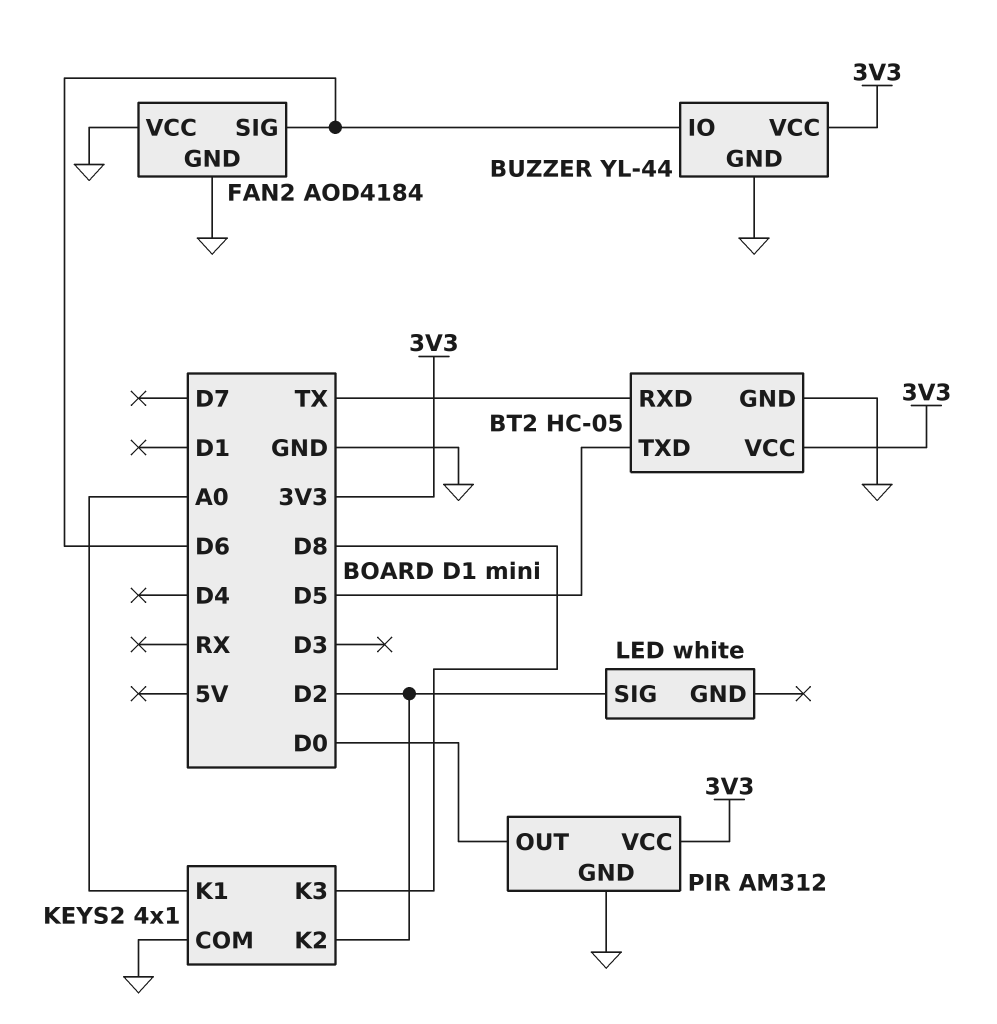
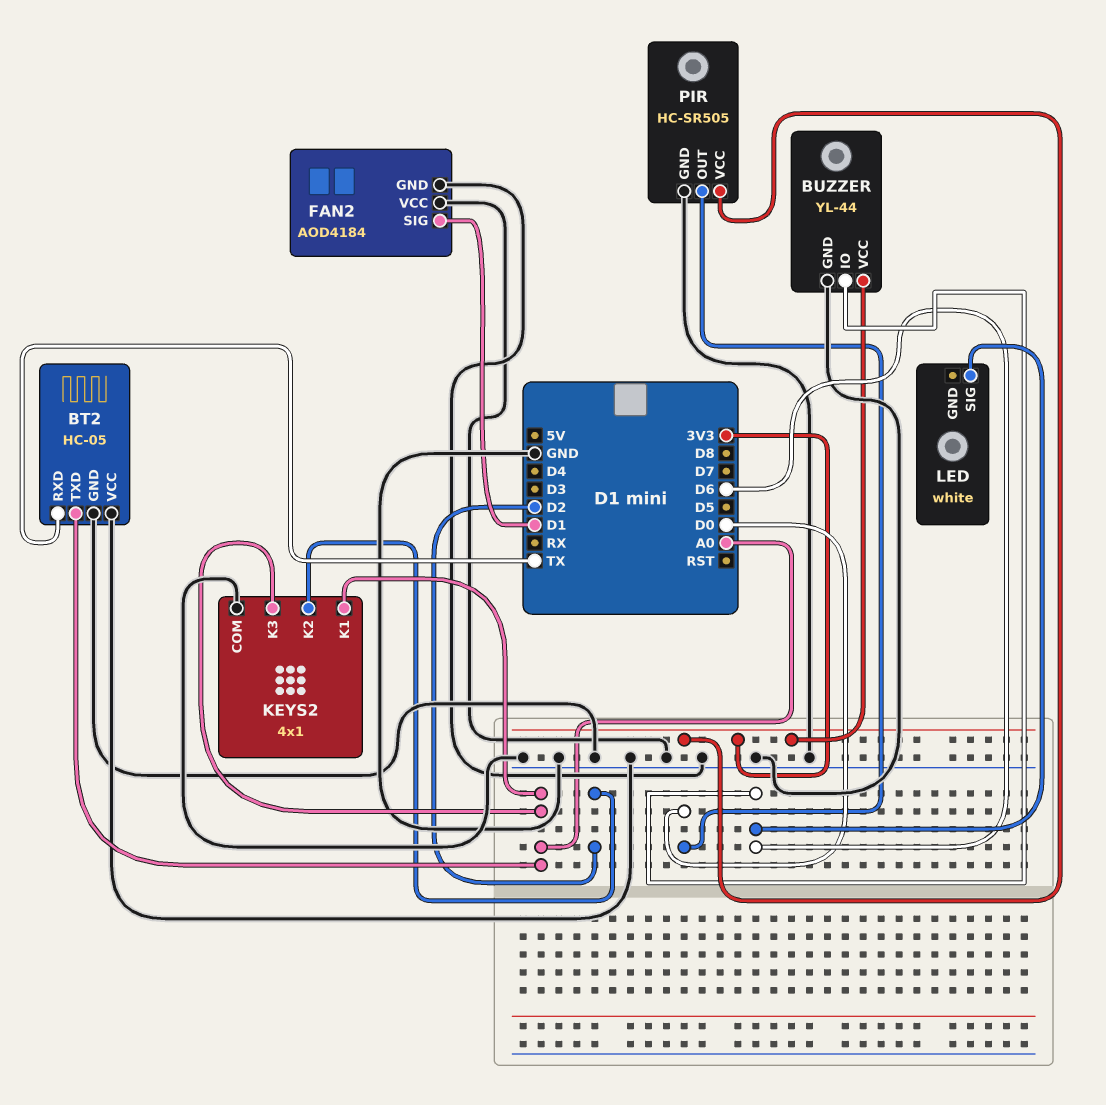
BT2 pin TXD: D5 -> A0
BT2 pin VCC: 3V3 -> GND
FAN2 pin SIG: D6 -> D1
KEYS2 pin K3: D8 -> A0
LED pin SIG: D2 -> D6
PIR: AM312 -> HC-SR505

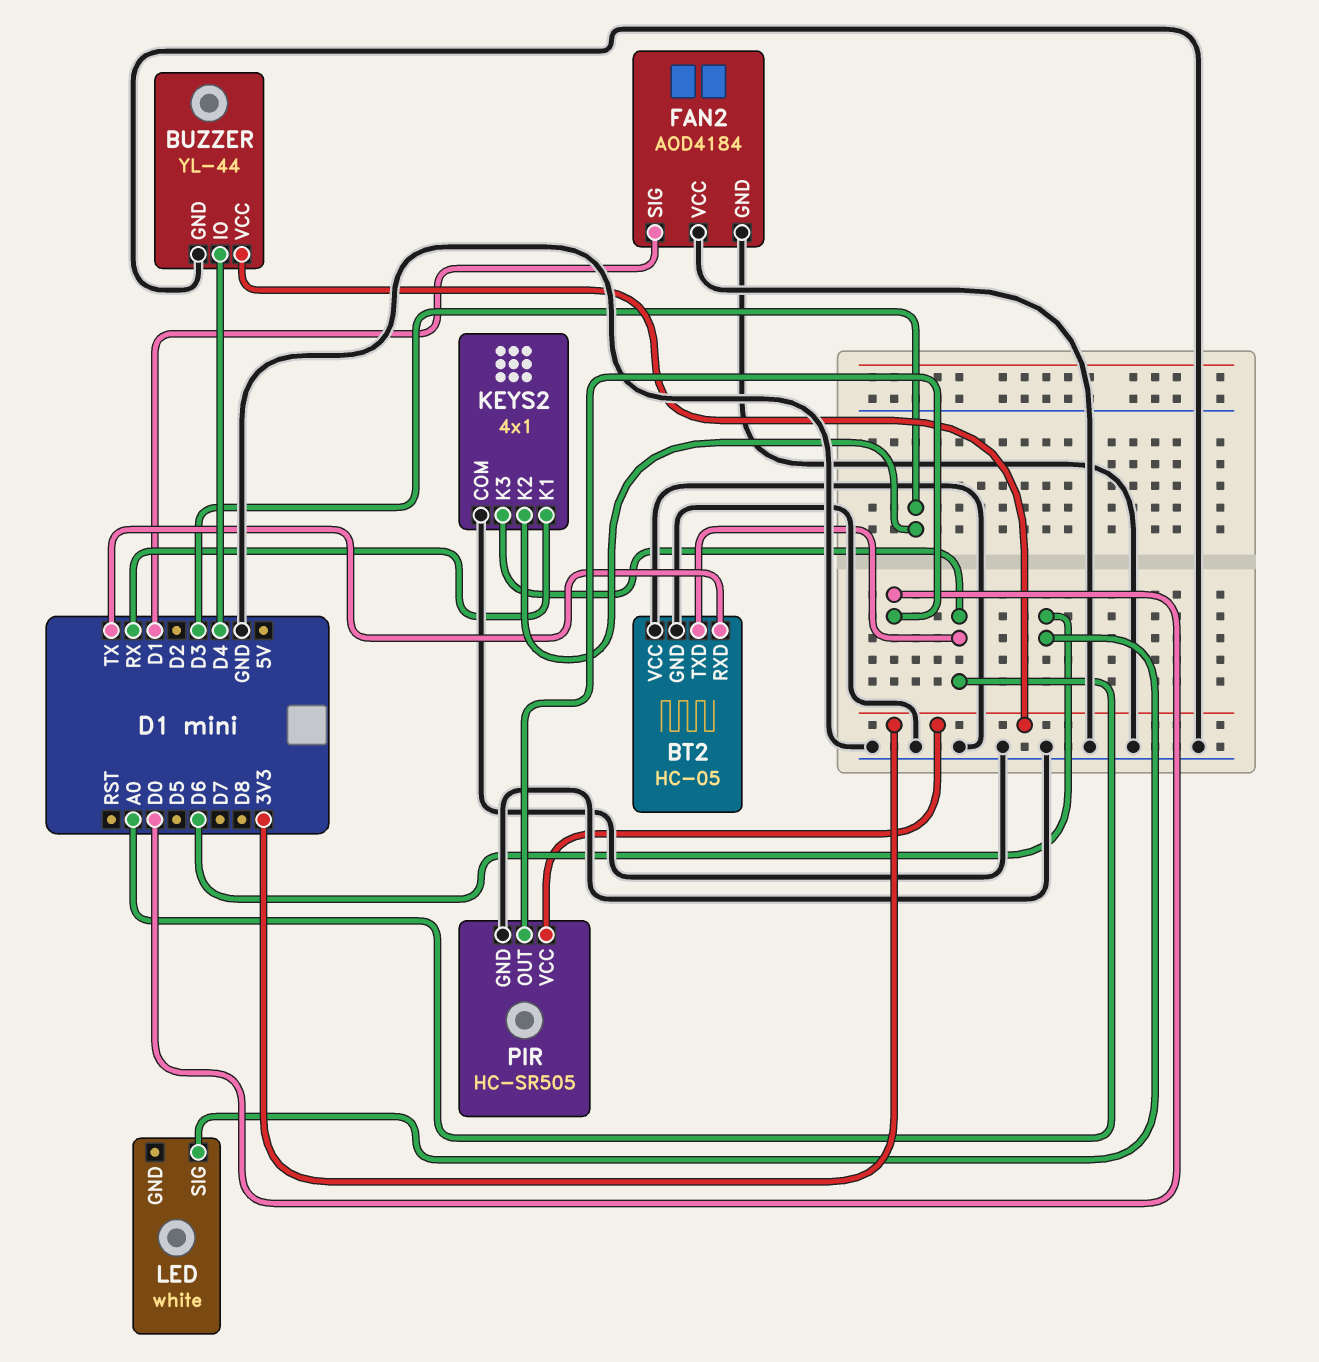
BUZZER pin IO: D6 -> D4
KEYS2 pin K1: A0 -> RX
KEYS2 pin K2: D2 -> D3

